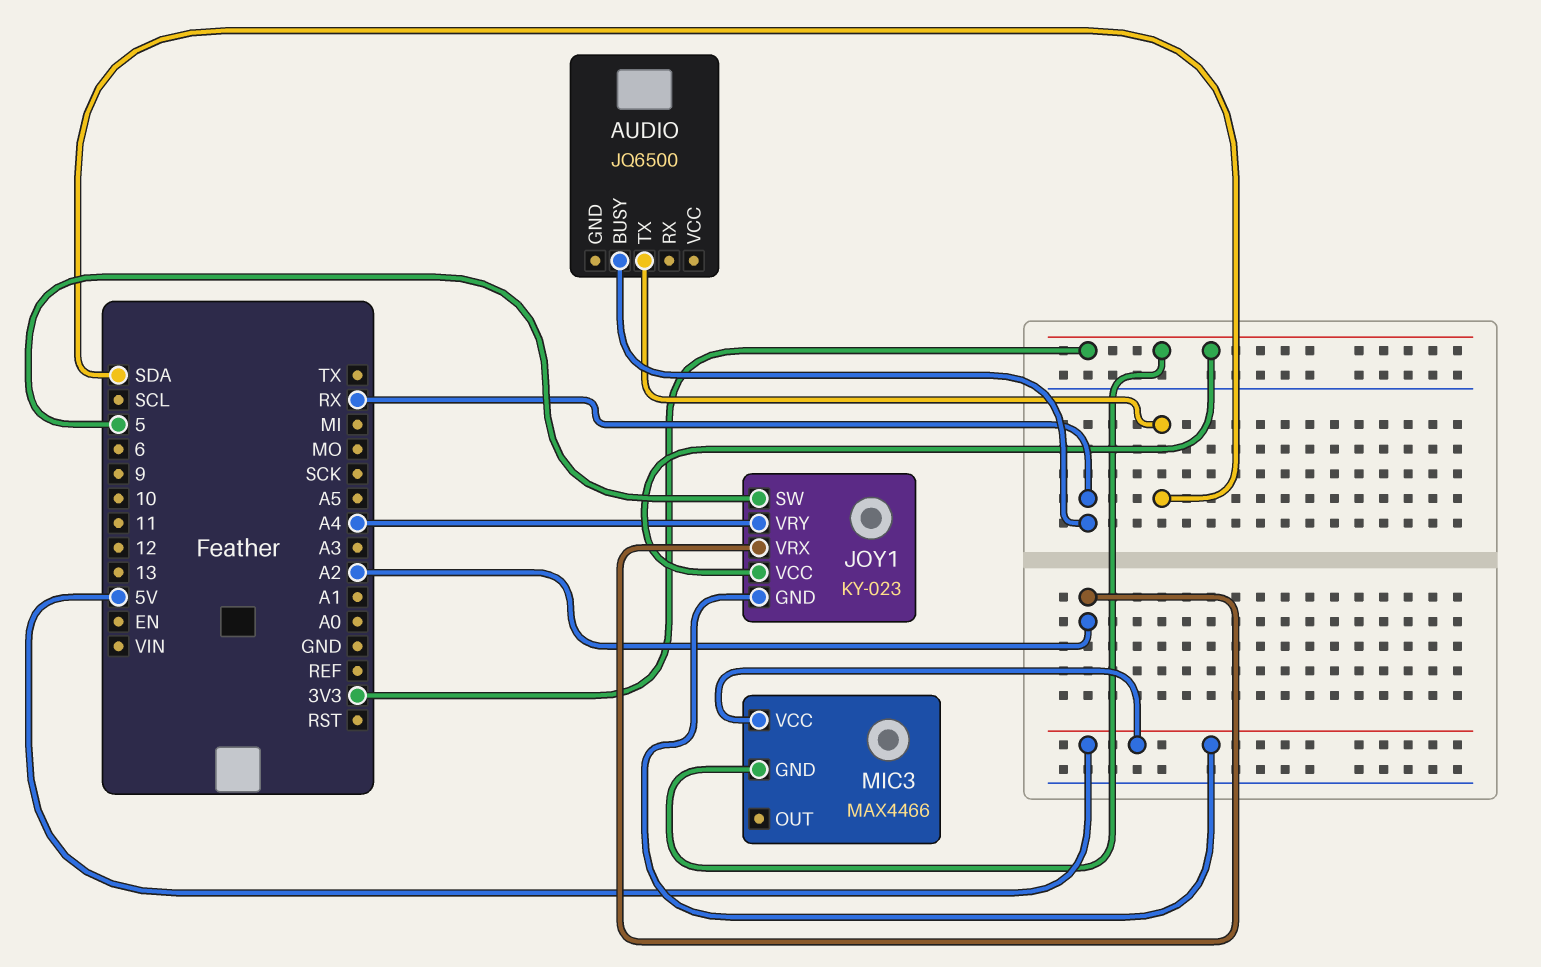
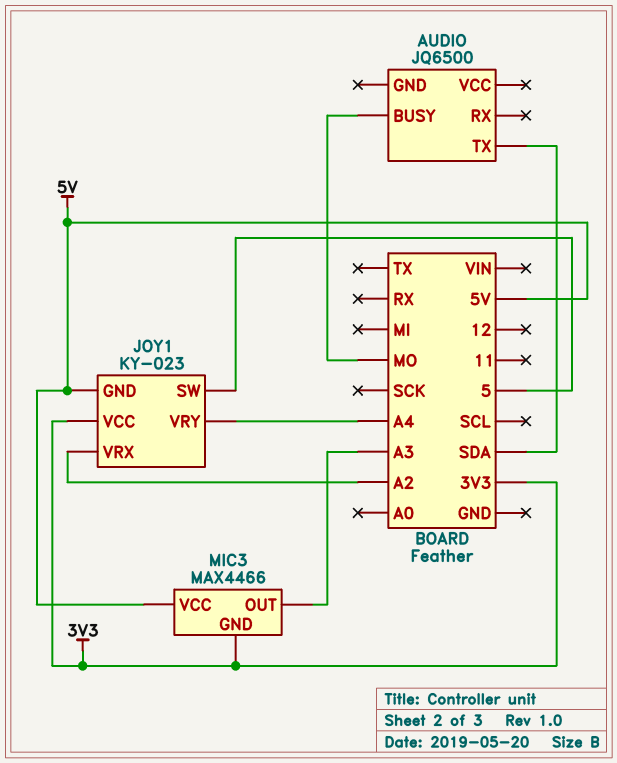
AUDIO pin BUSY: RX -> MO
MIC3 pin OUT: none -> A3

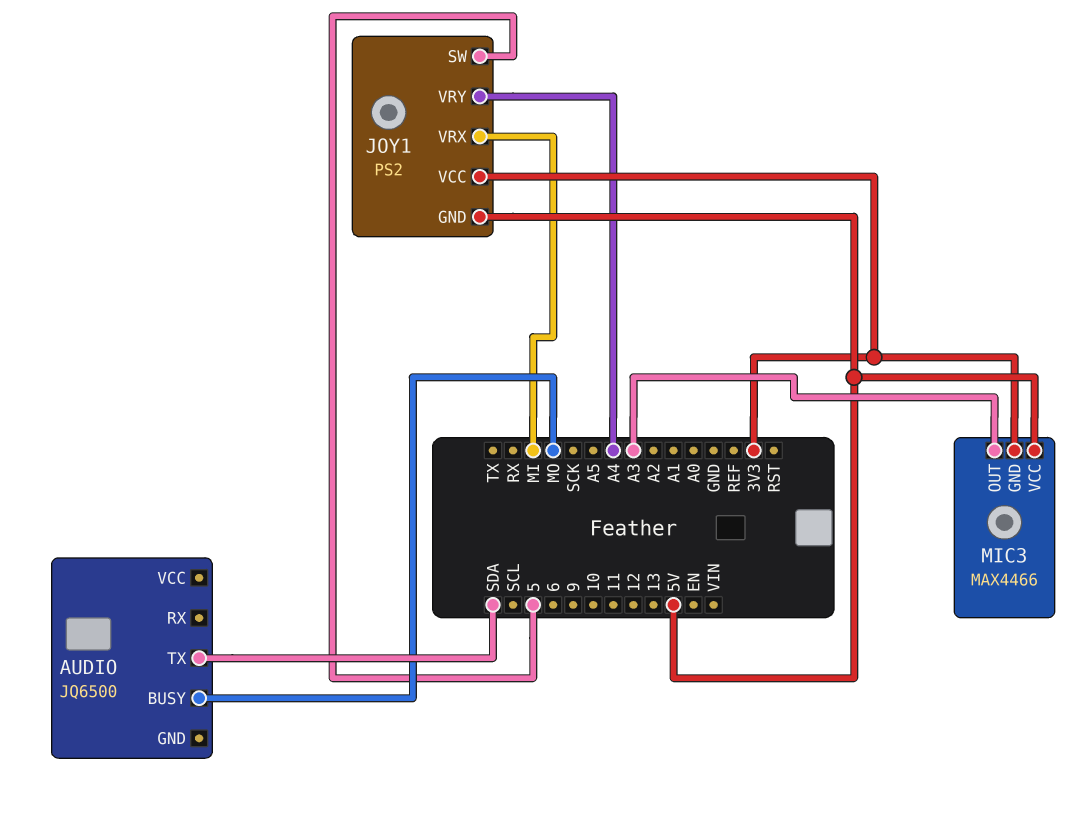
JOY1: KY-023 -> PS2
JOY1 pin VRX: A2 -> MI

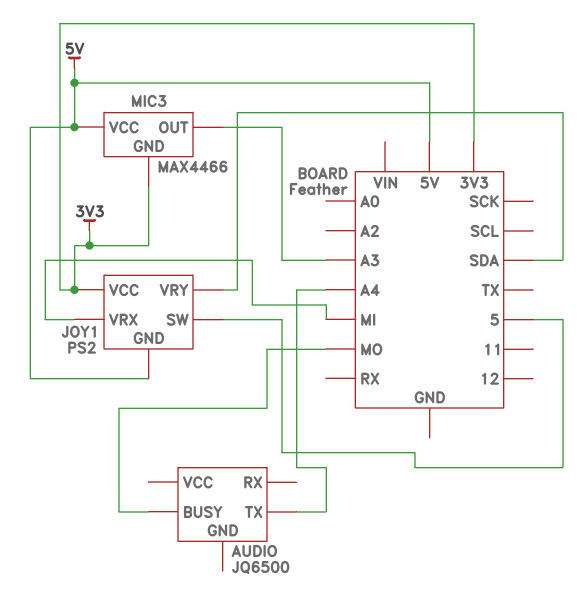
AUDIO pin TX: SDA -> A4
JOY1 pin VRY: A4 -> SDA

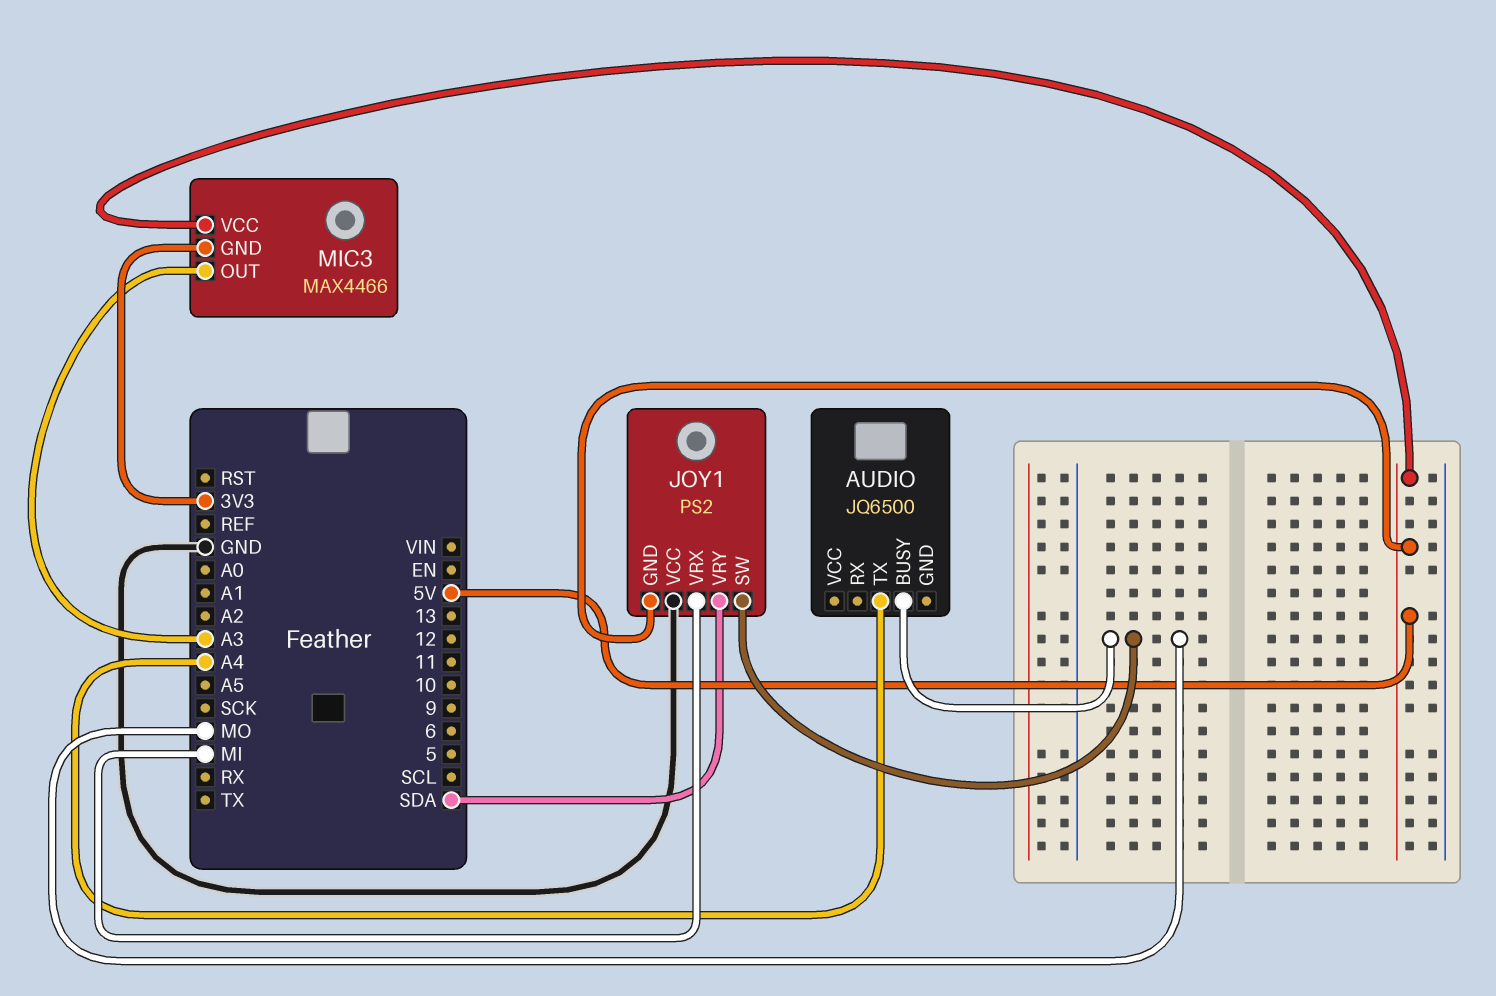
JOY1 pin SW: 5 -> MO
JOY1 pin VCC: 3V3 -> GND

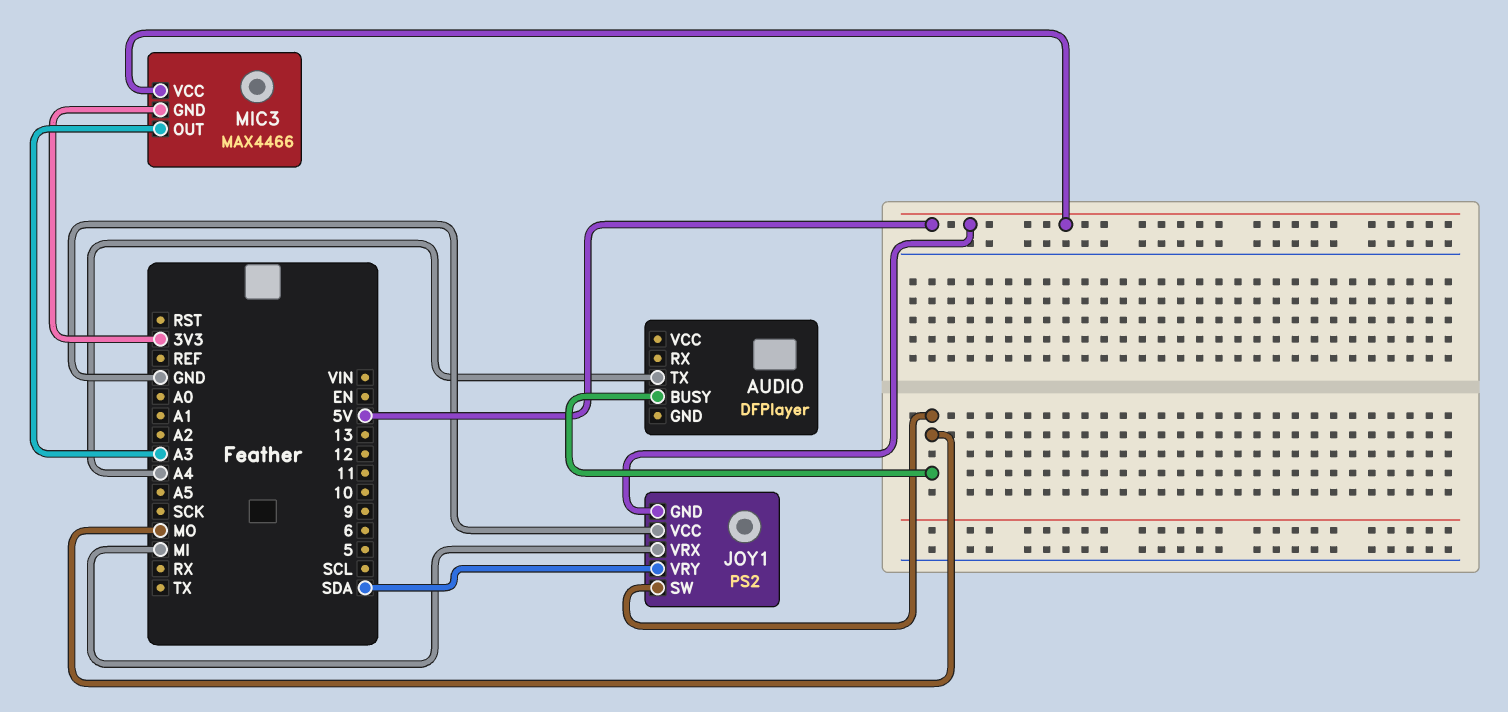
AUDIO: JQ6500 -> DFPlayer

